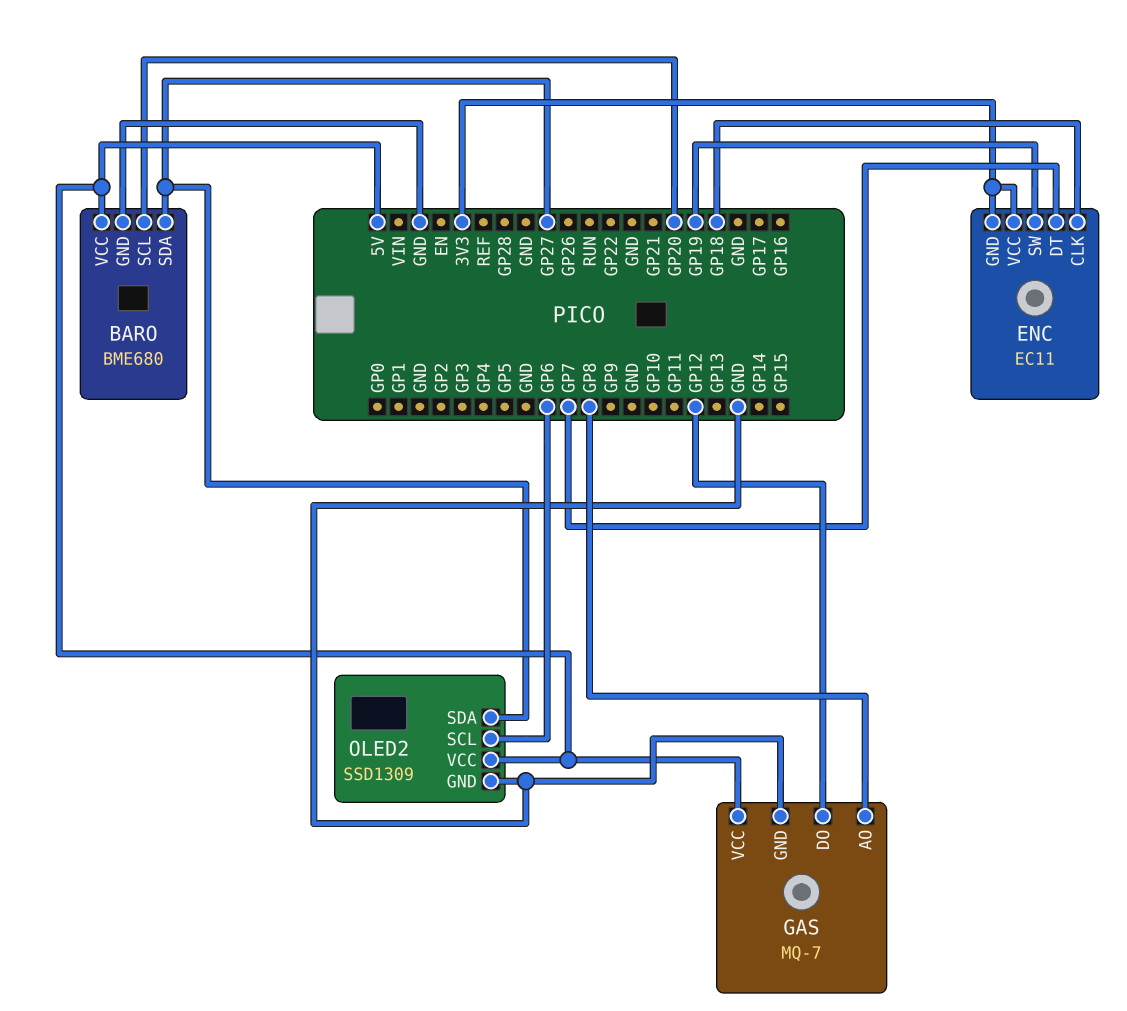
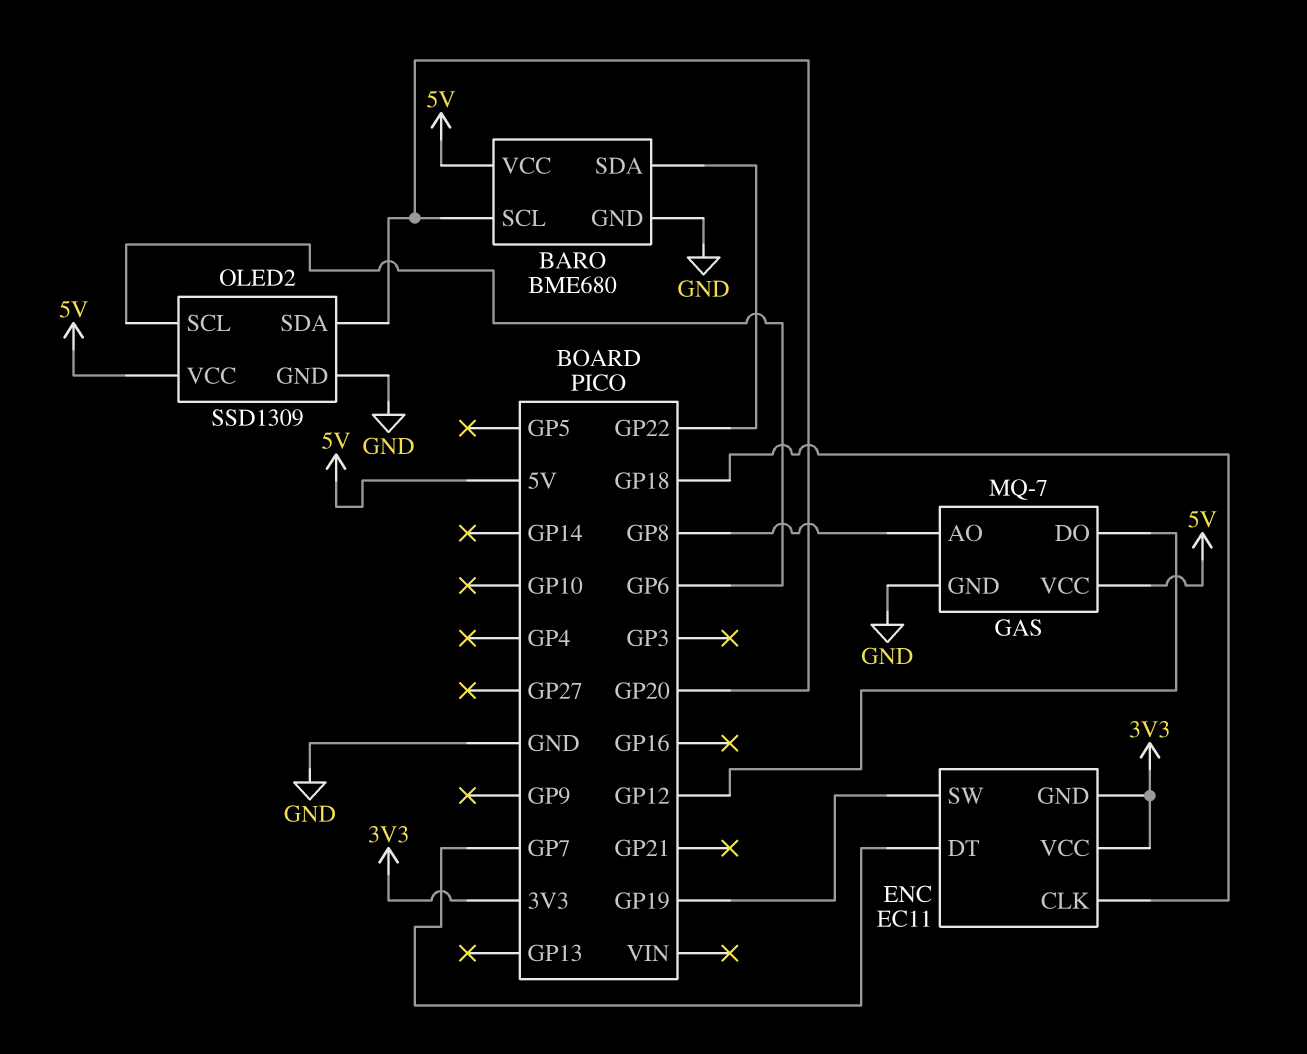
BARO pin SDA: GP27 -> GP22
OLED2 pin SDA: GP27 -> GP20

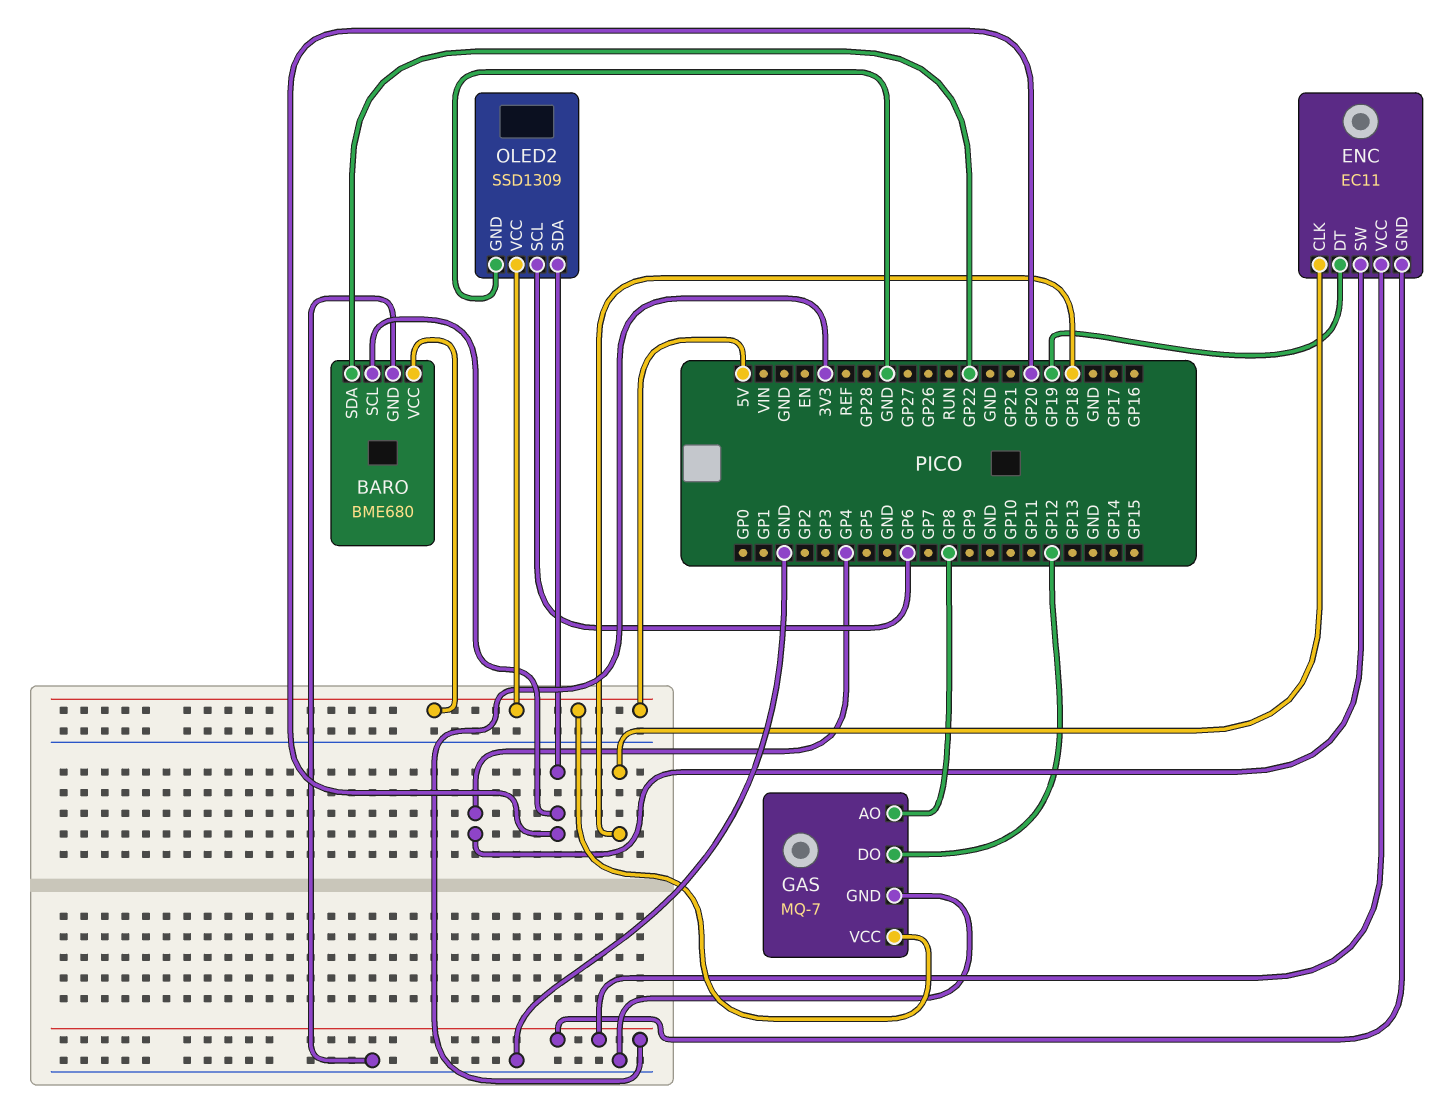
ENC pin DT: GP7 -> GP19
ENC pin SW: GP19 -> GP4

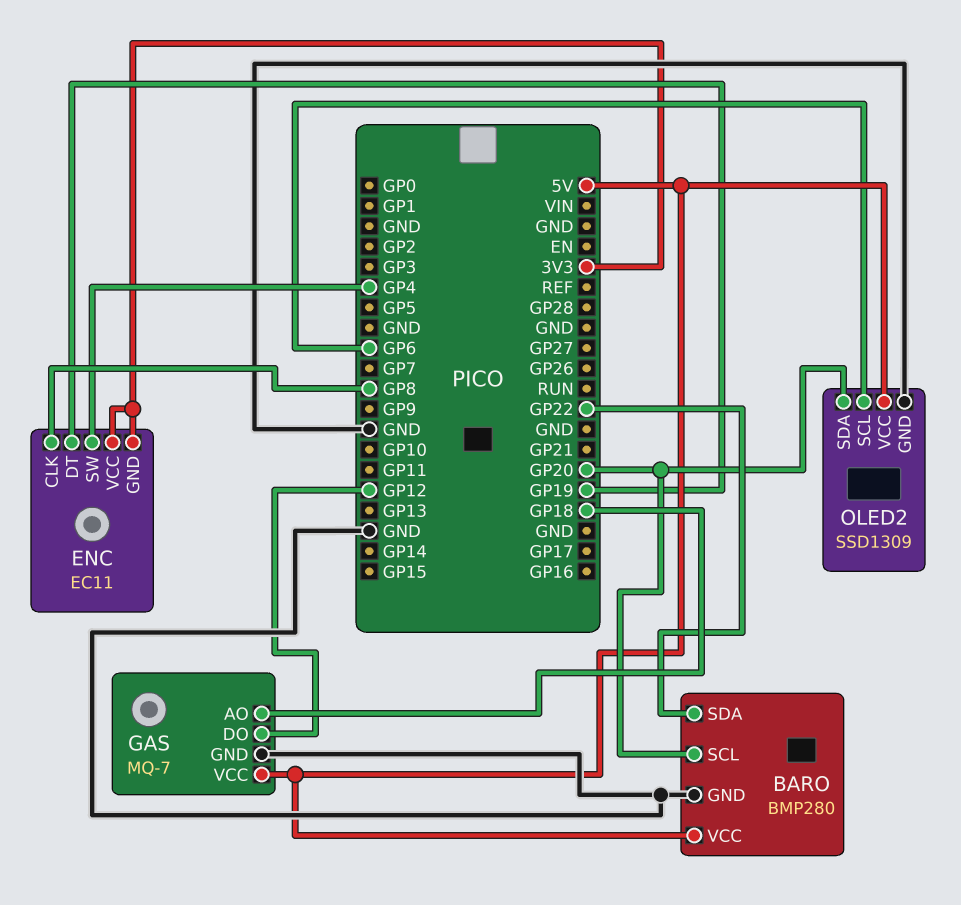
BARO: BME680 -> BMP280
ENC pin CLK: GP18 -> GP8
GAS pin AO: GP8 -> GP18

